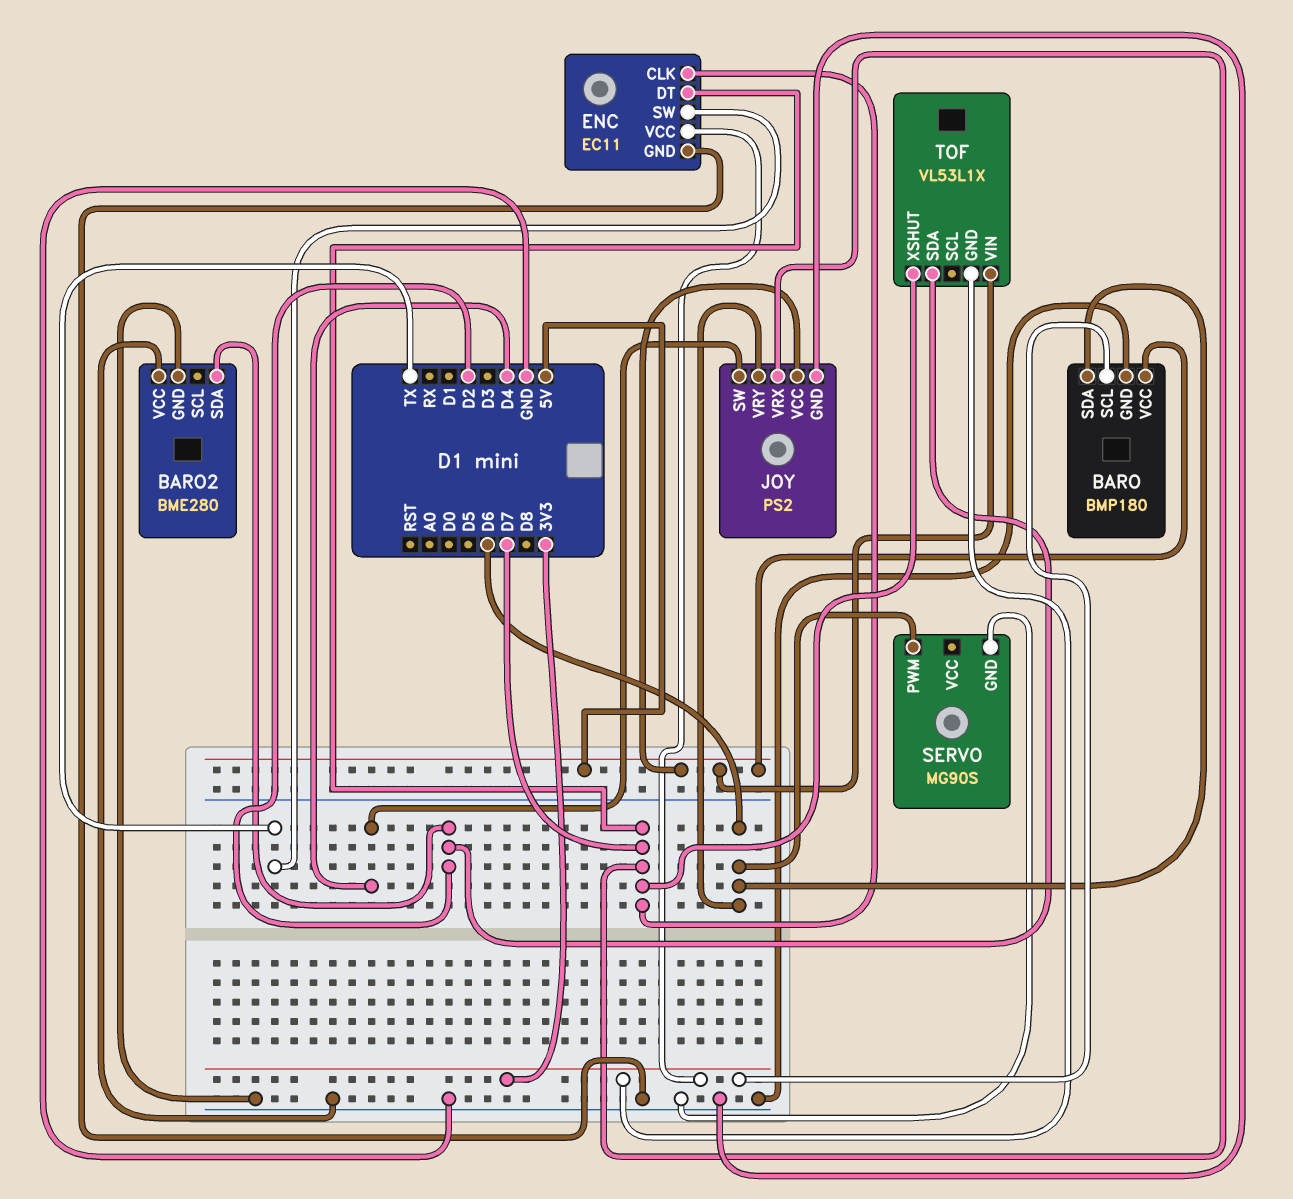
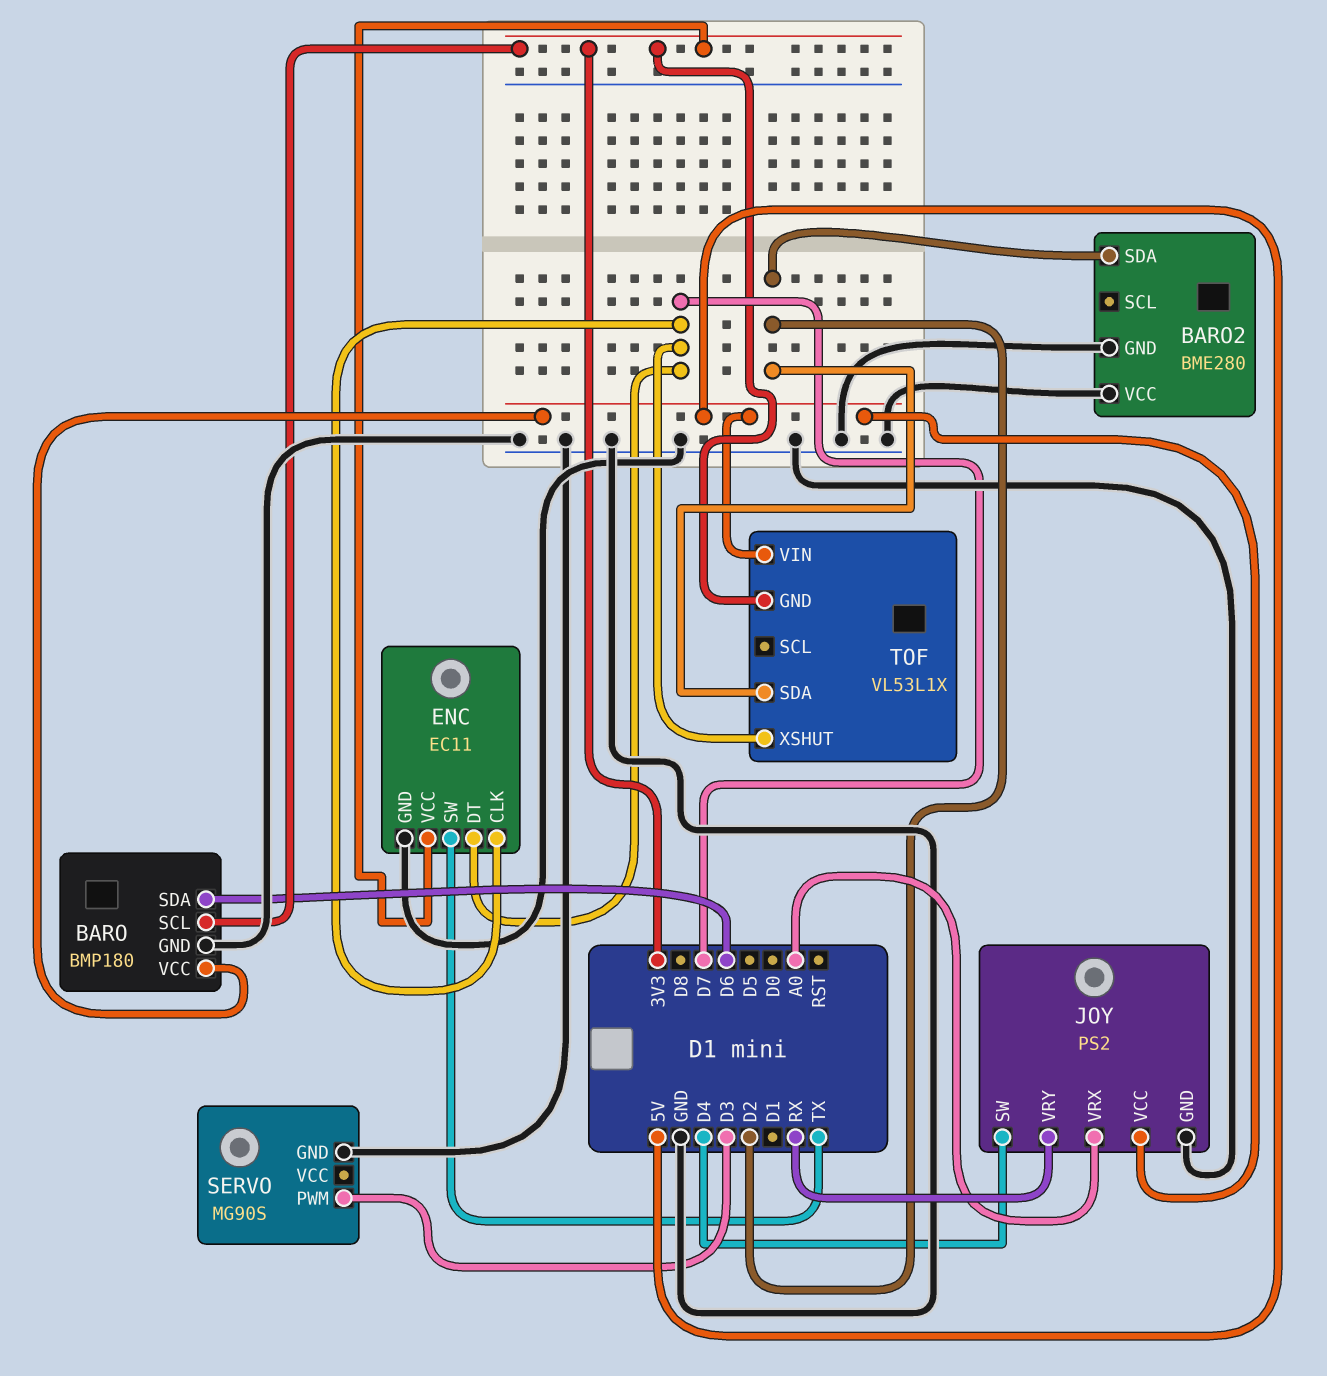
JOY pin VRX: D7 -> A0
JOY pin VRY: D6 -> RX
SERVO pin PWM: D6 -> D3

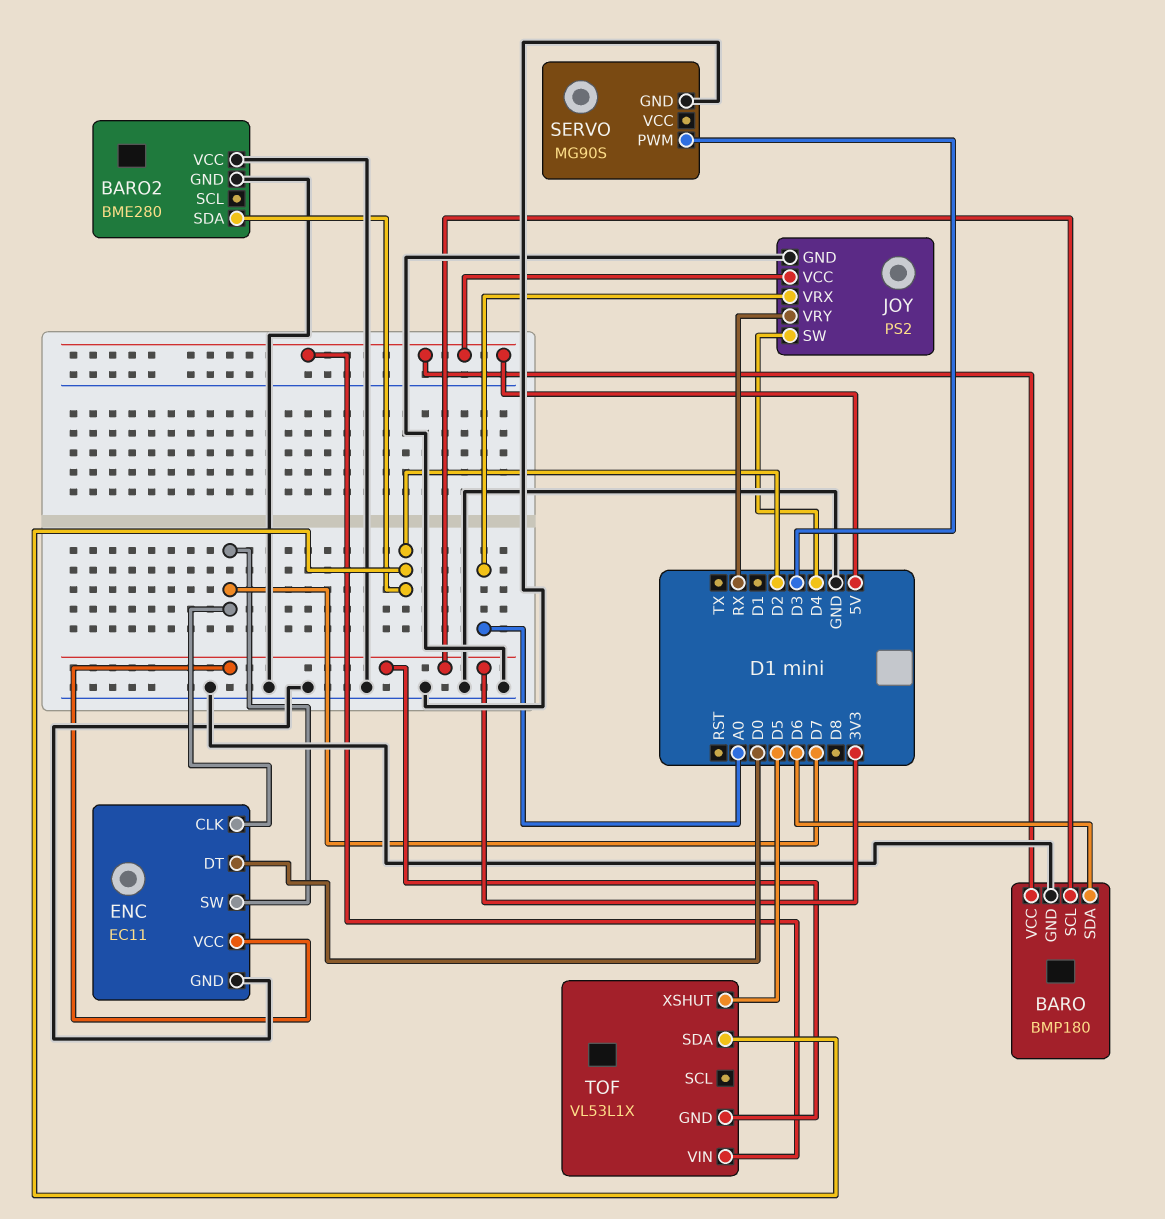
ENC pin DT: D7 -> D0
ENC pin SW: TX -> D7
TOF pin XSHUT: D7 -> D5

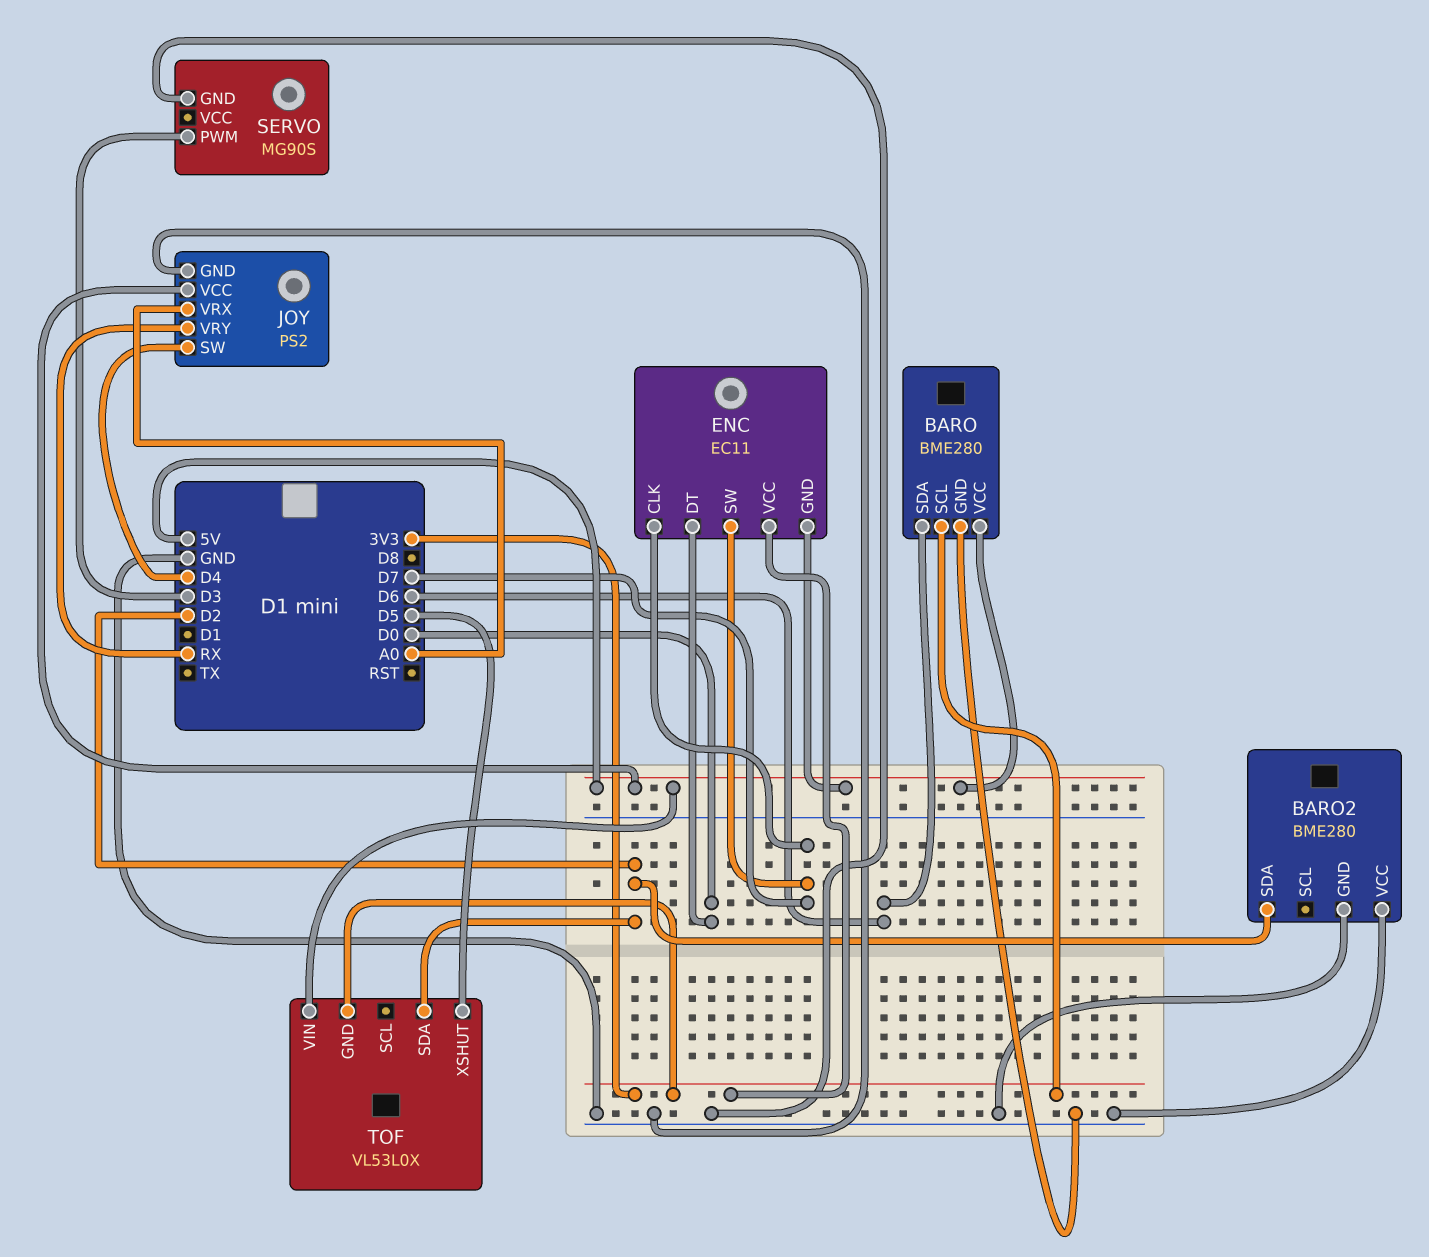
BARO: BMP180 -> BME280
ENC pin GND: GND -> 5V
TOF: VL53L1X -> VL53L0X

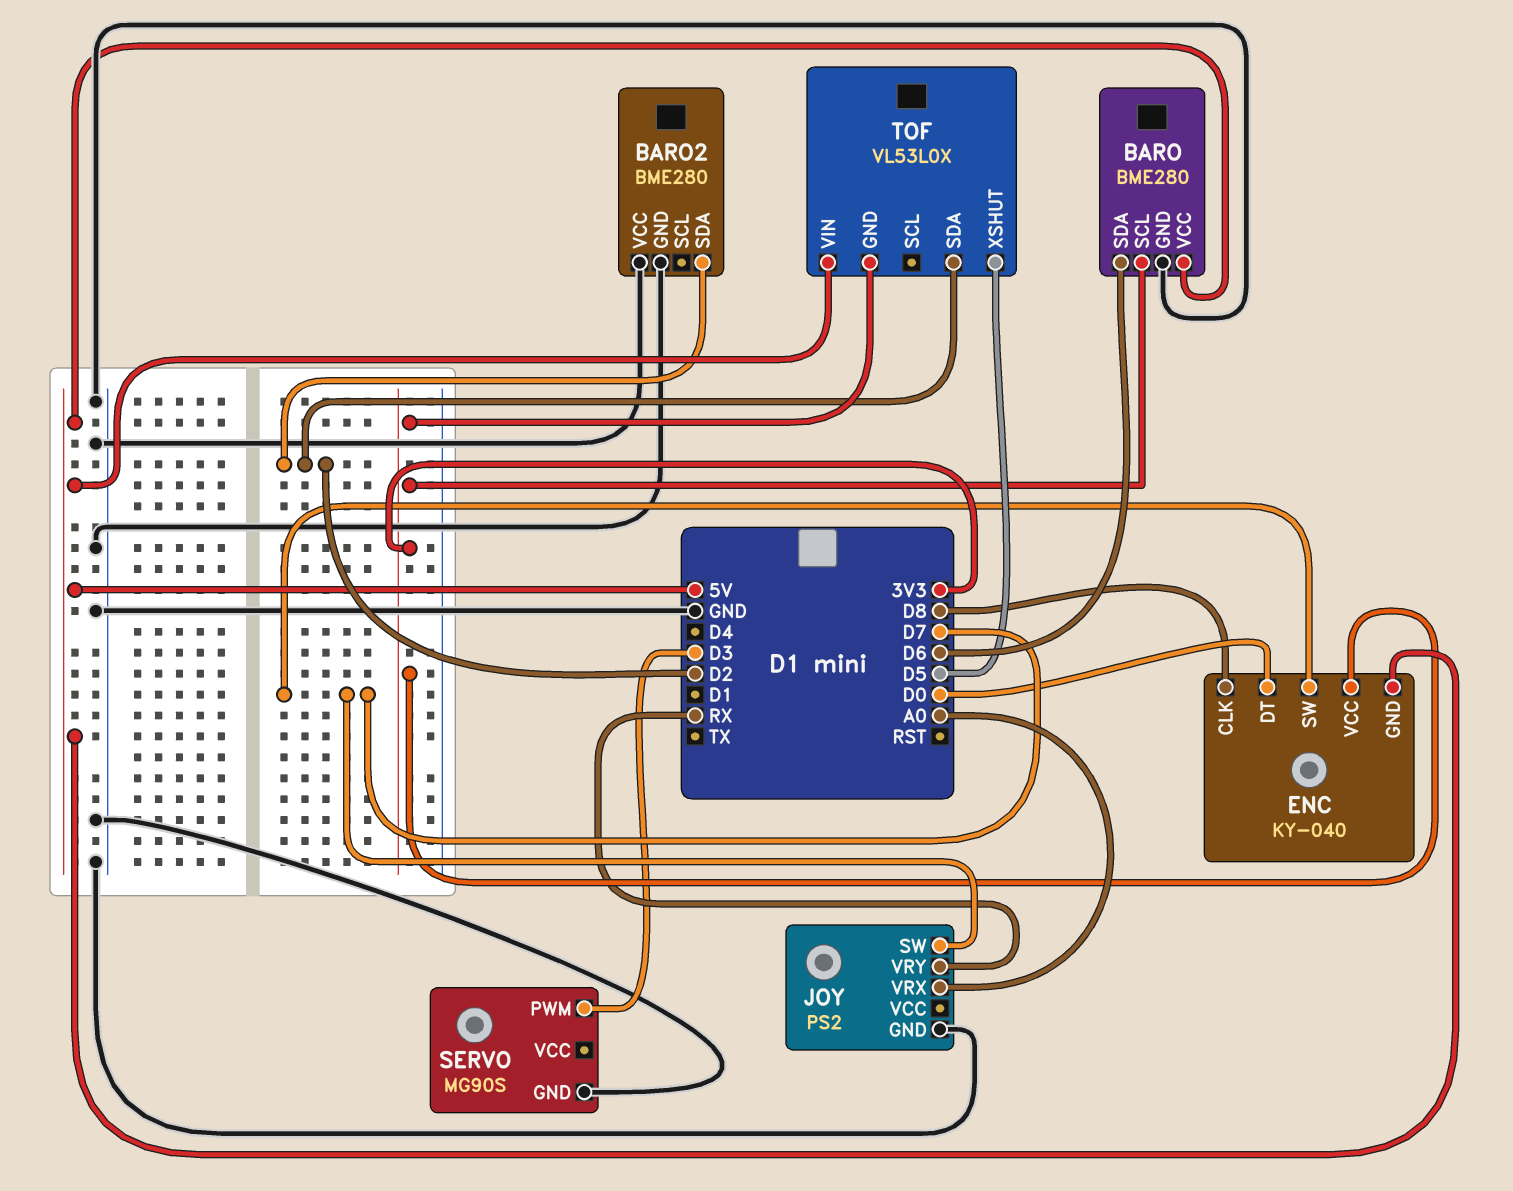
ENC: EC11 -> KY-040
ENC pin CLK: D7 -> D8
JOY pin SW: D4 -> D7
JOY pin VCC: 5V -> none

